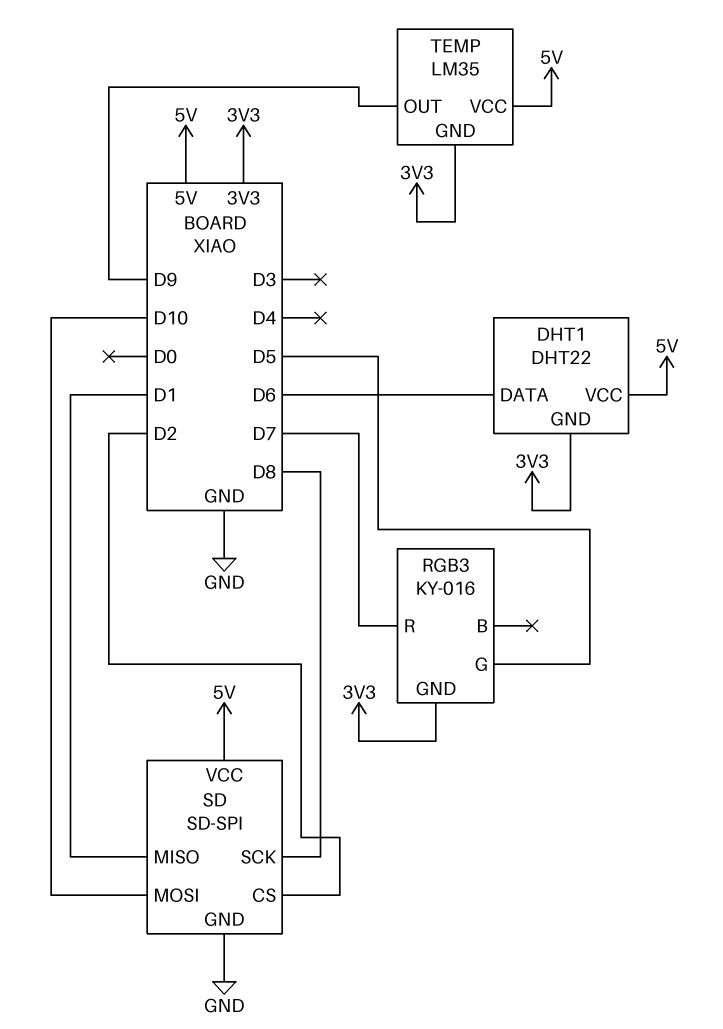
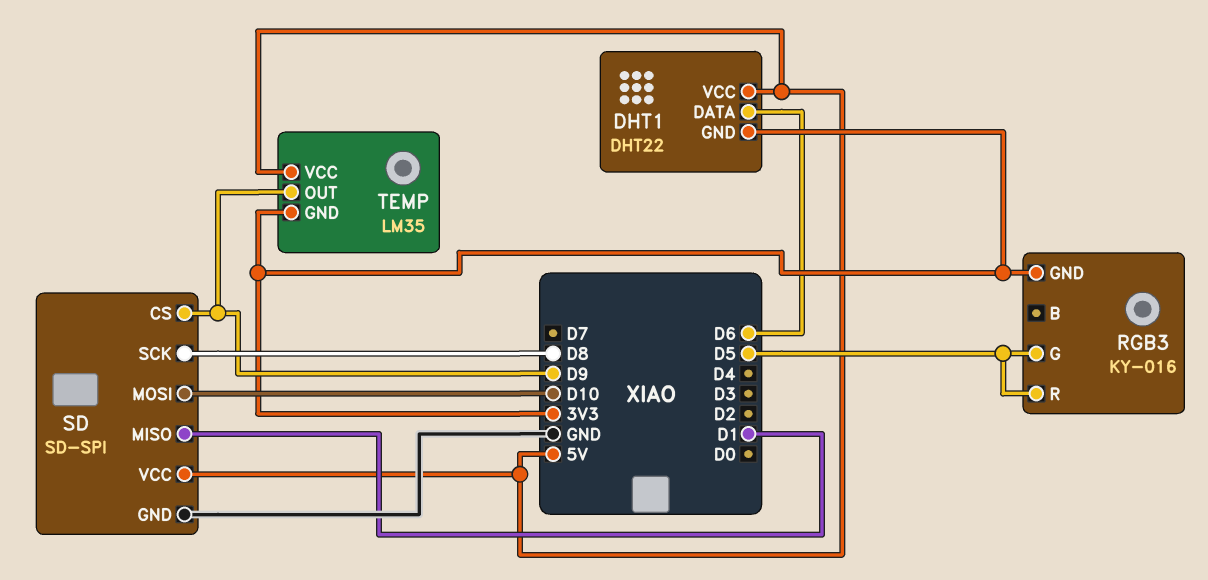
RGB3 pin R: D7 -> D5
SD pin CS: D2 -> D9

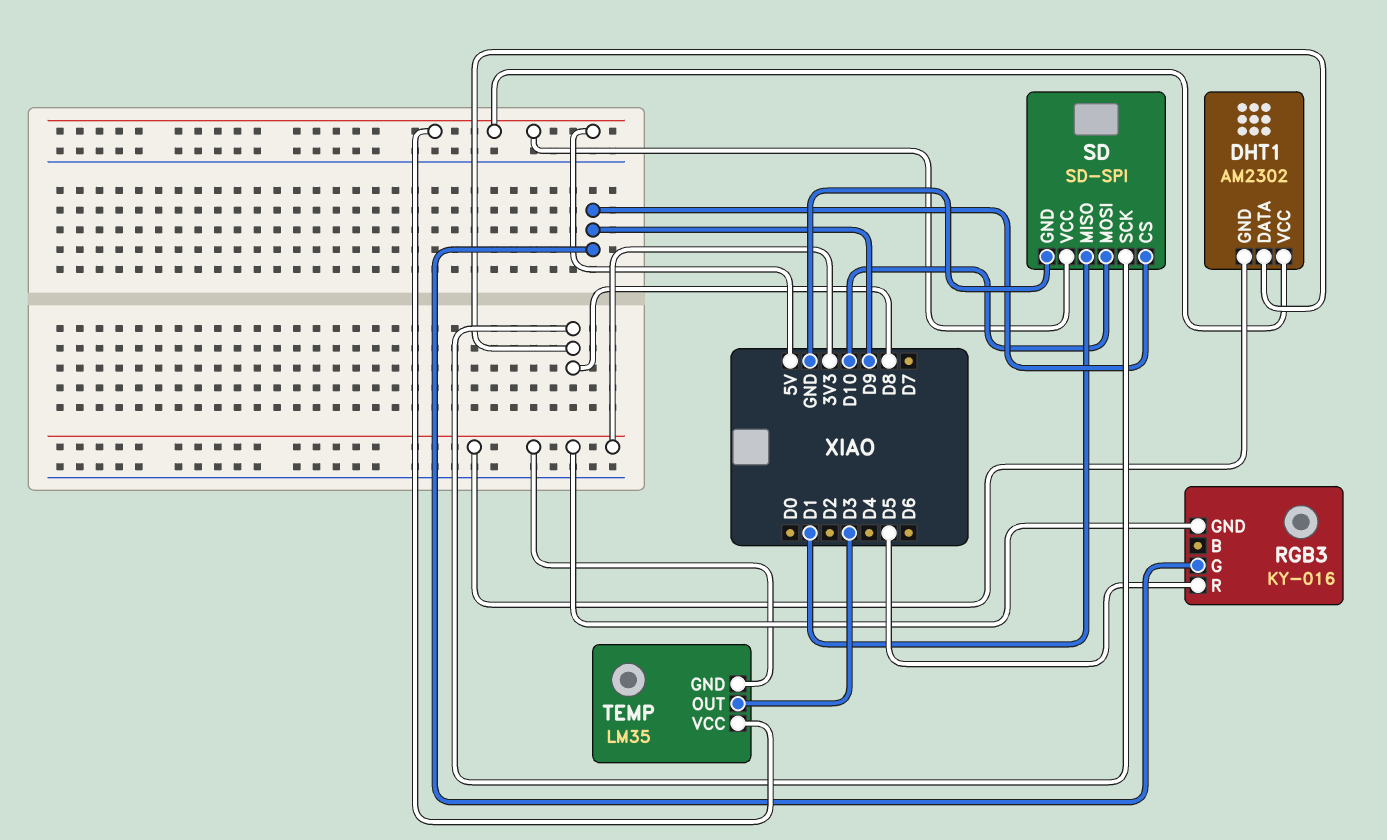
DHT1: DHT22 -> AM2302
DHT1 pin DATA: D6 -> D8
RGB3 pin G: D5 -> D9
TEMP pin OUT: D9 -> D3

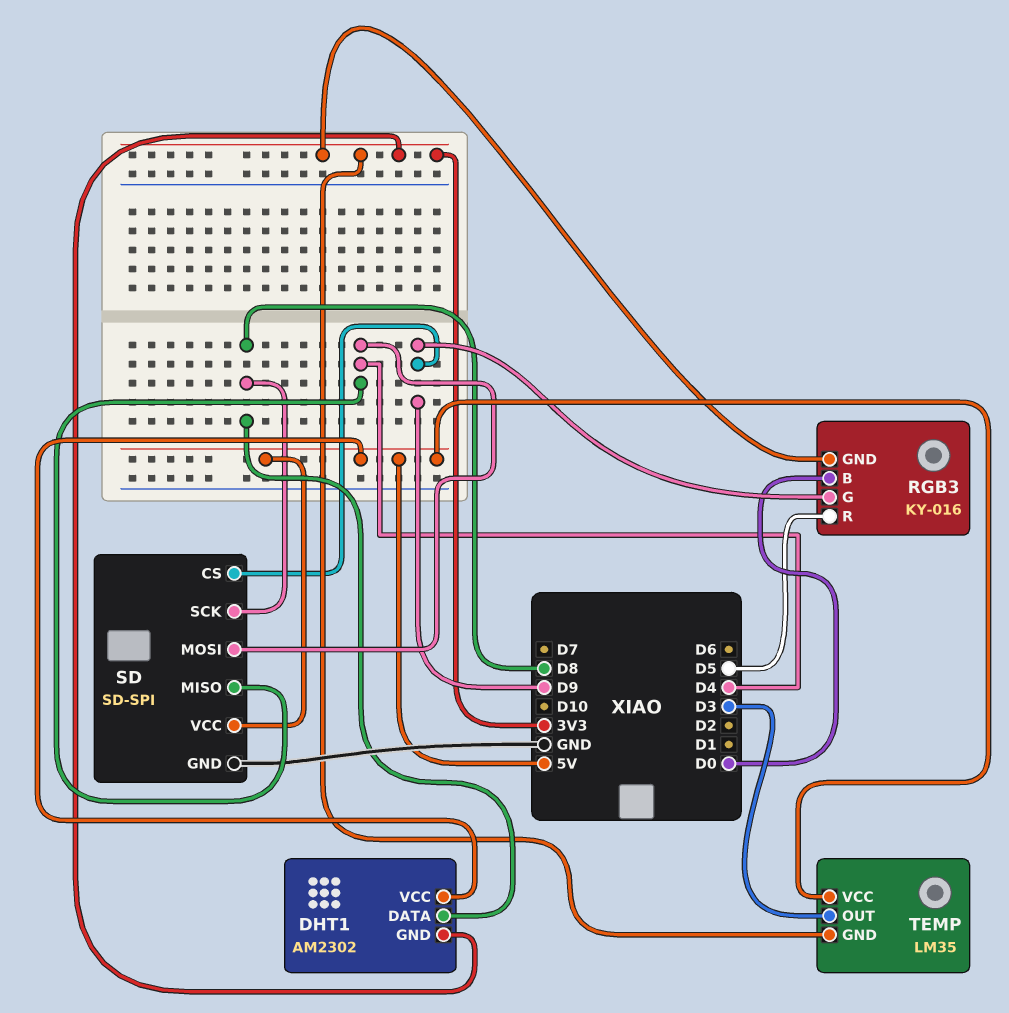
RGB3 pin B: none -> D0
SD pin MISO: D1 -> D4
SD pin MOSI: D10 -> D4

